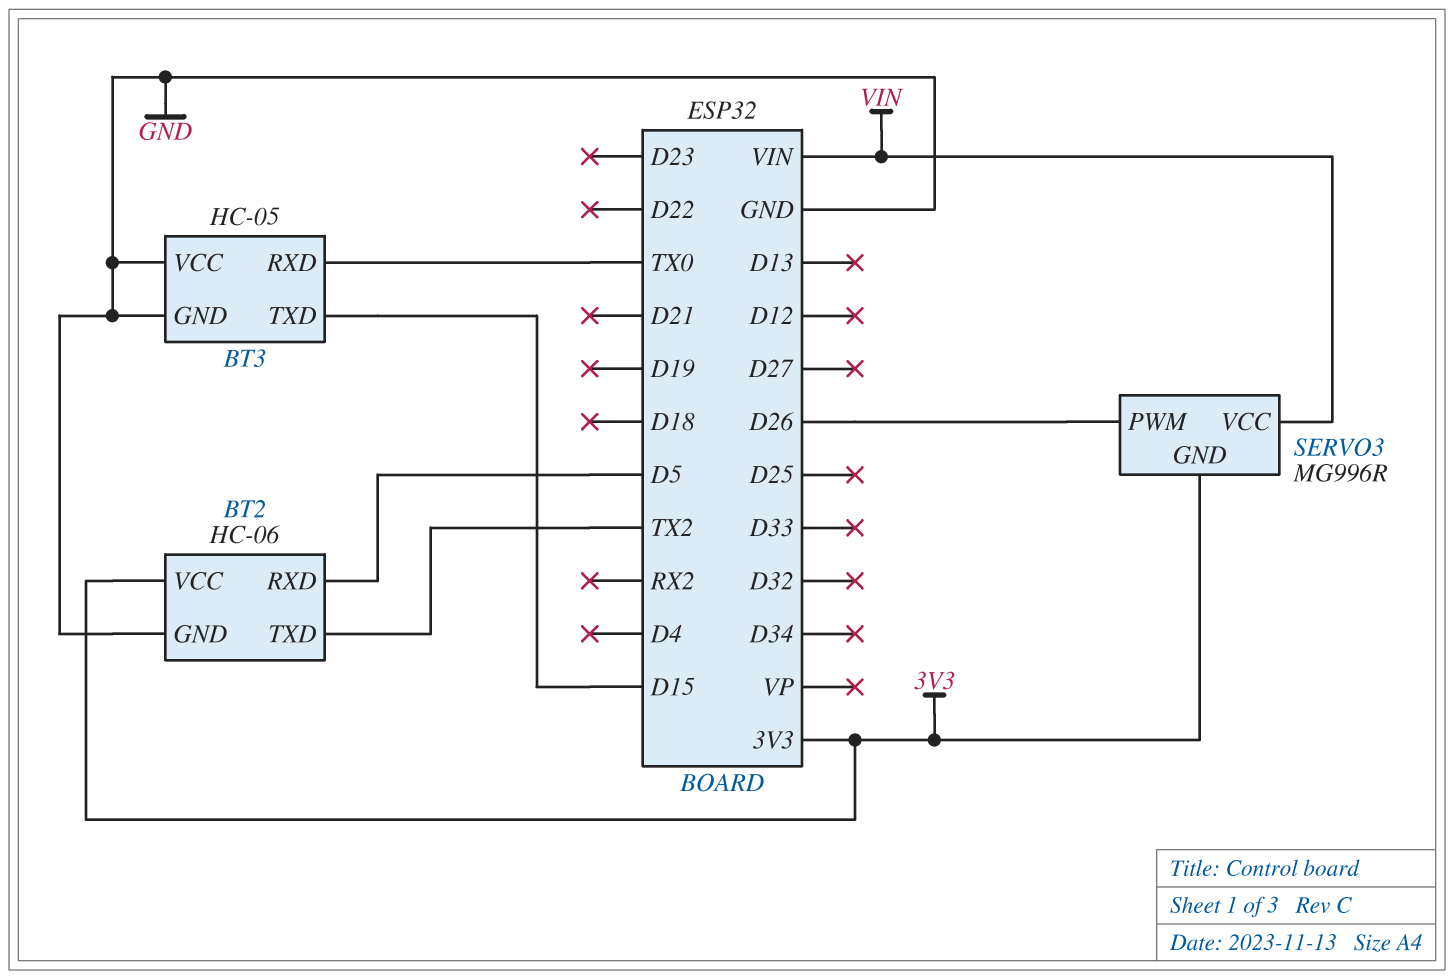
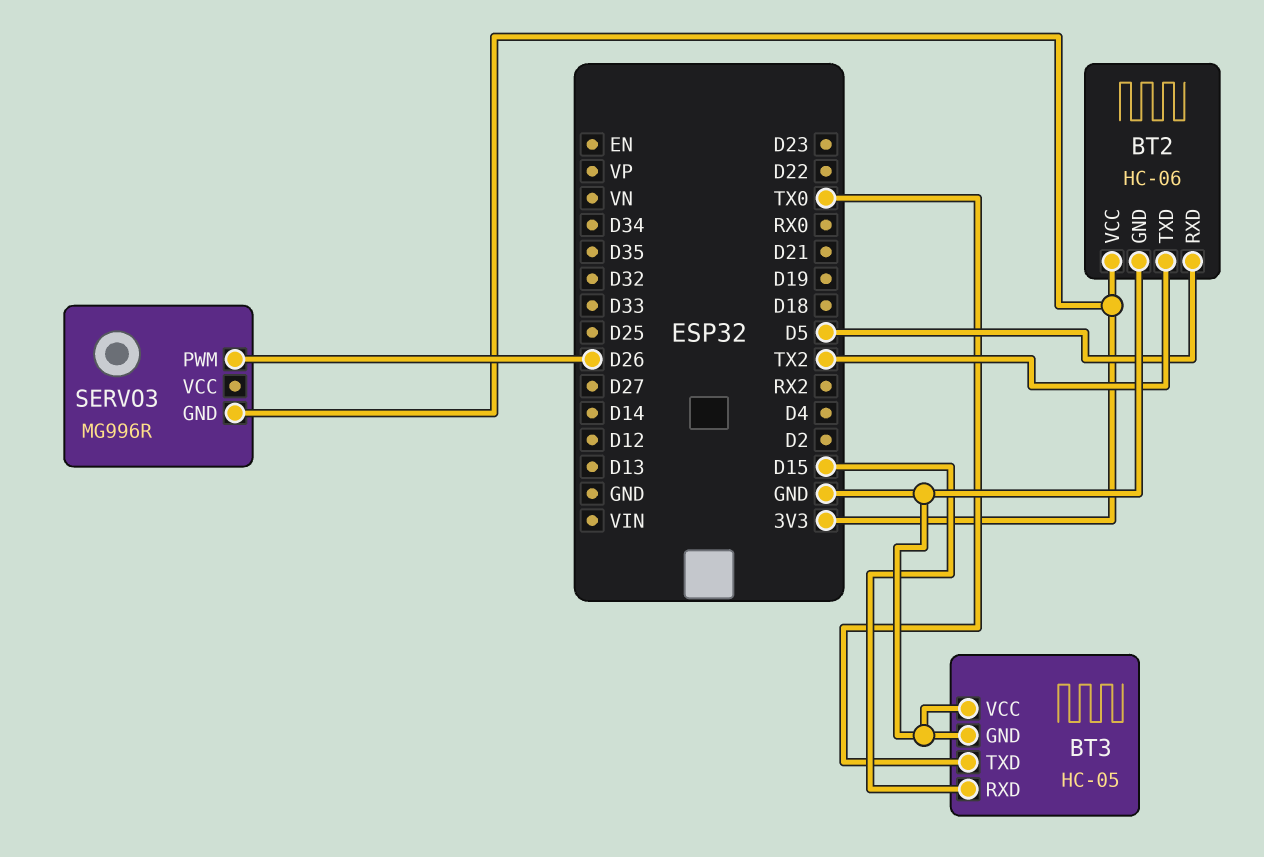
BT3 pin RXD: TX0 -> D15
BT3 pin TXD: D15 -> TX0
SERVO3 pin VCC: VIN -> none

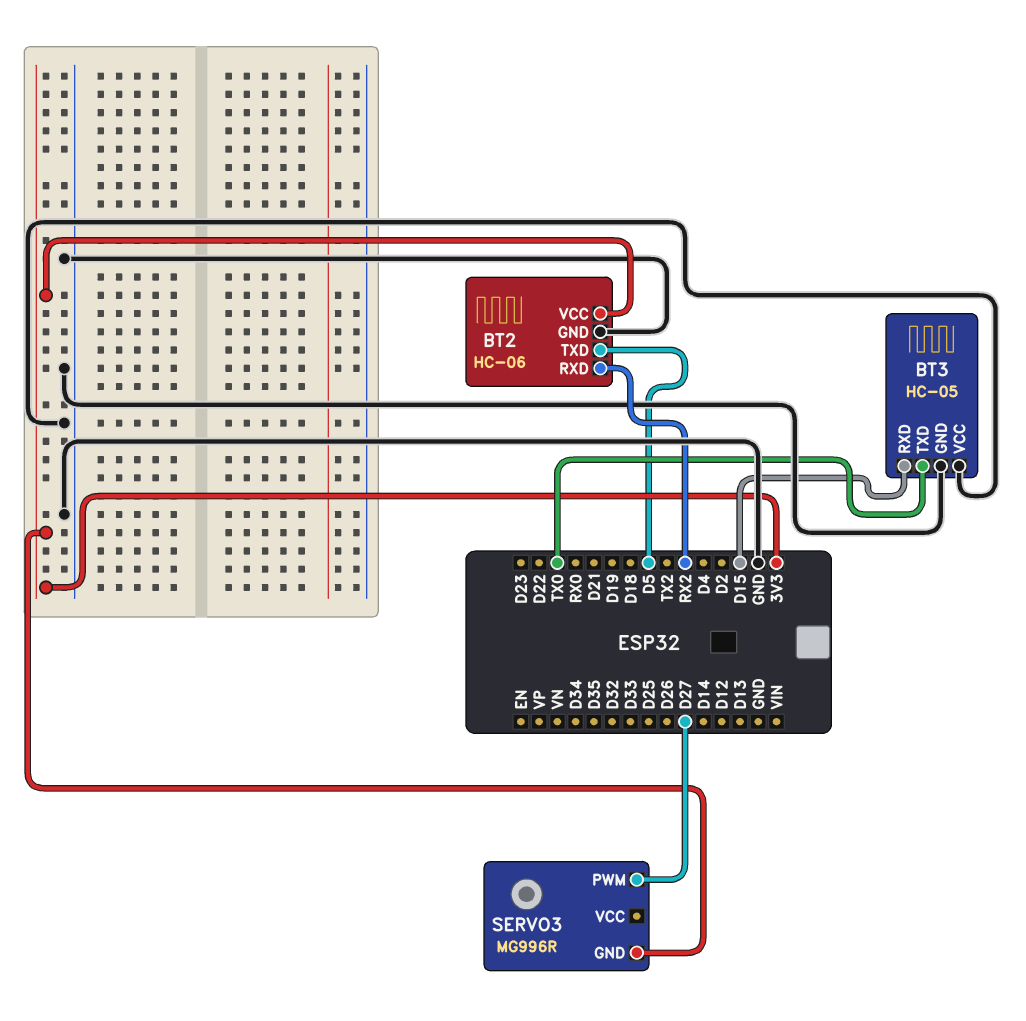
BT2 pin RXD: D5 -> RX2
BT2 pin TXD: TX2 -> D5
SERVO3 pin PWM: D26 -> D27

